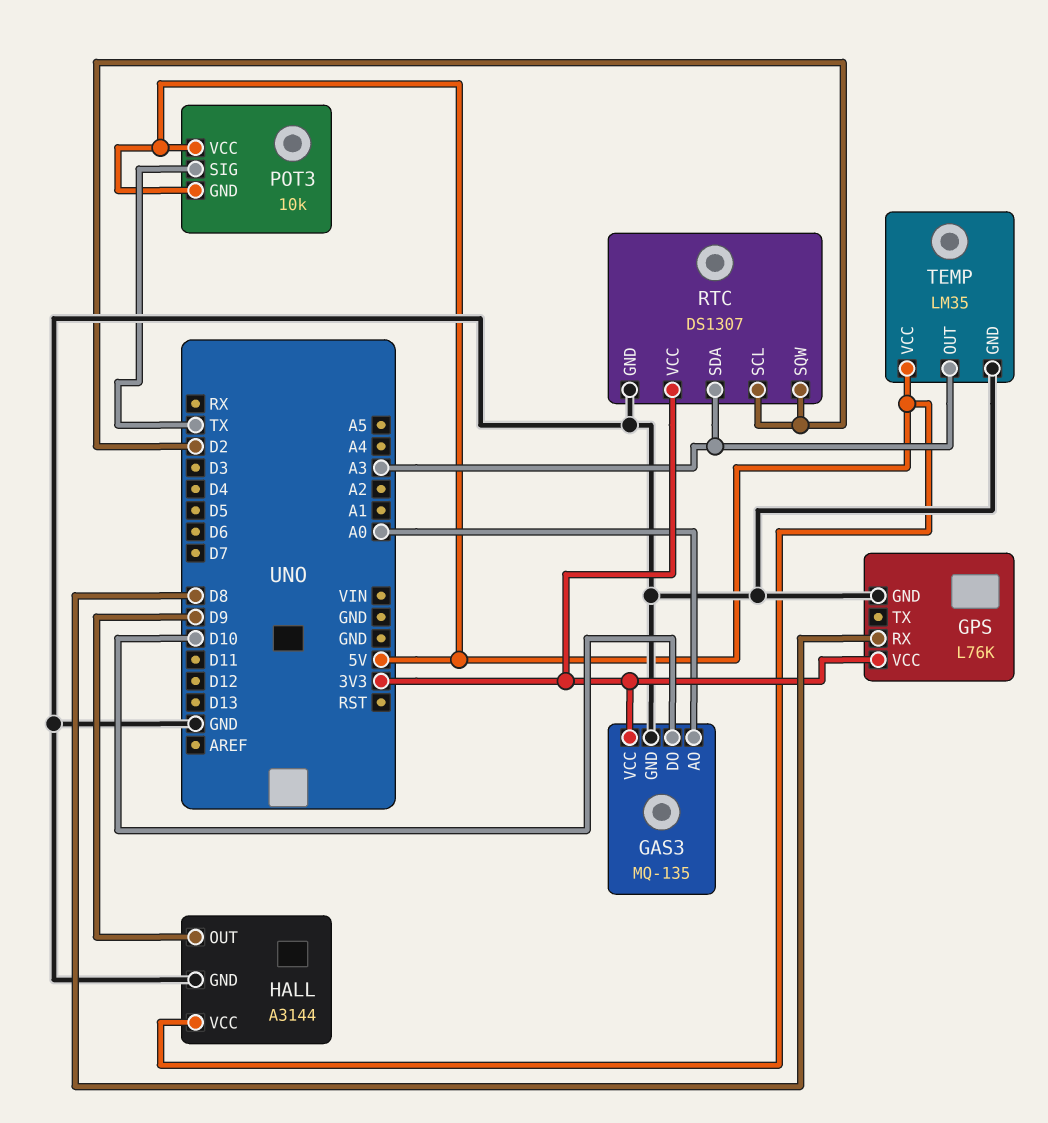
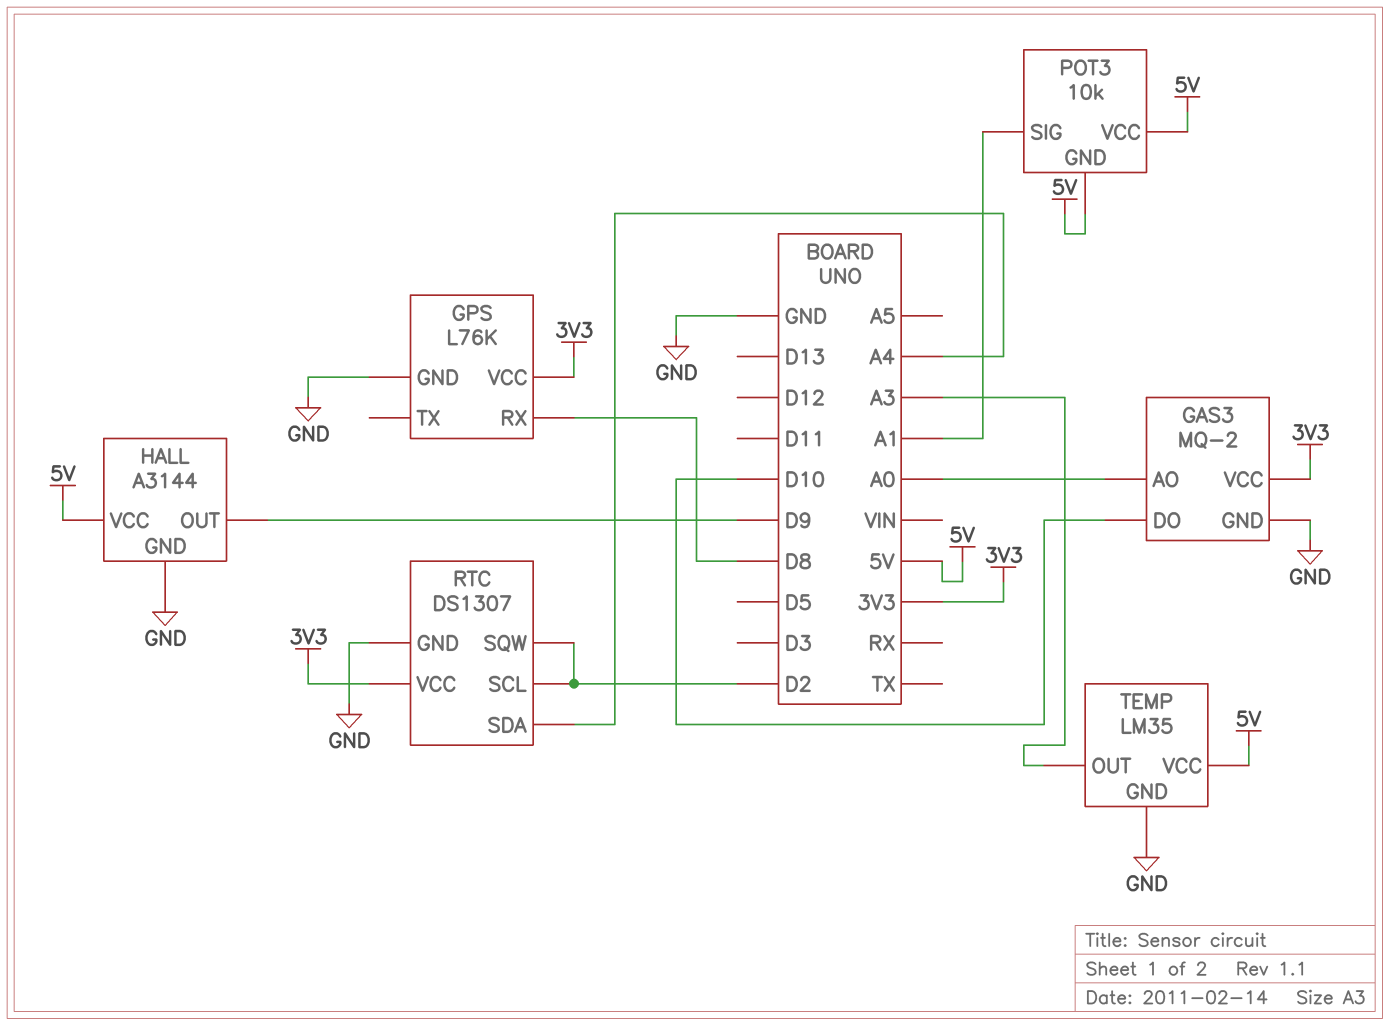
GAS3: MQ-135 -> MQ-2
POT3 pin SIG: TX -> A1
RTC pin SDA: A3 -> A4

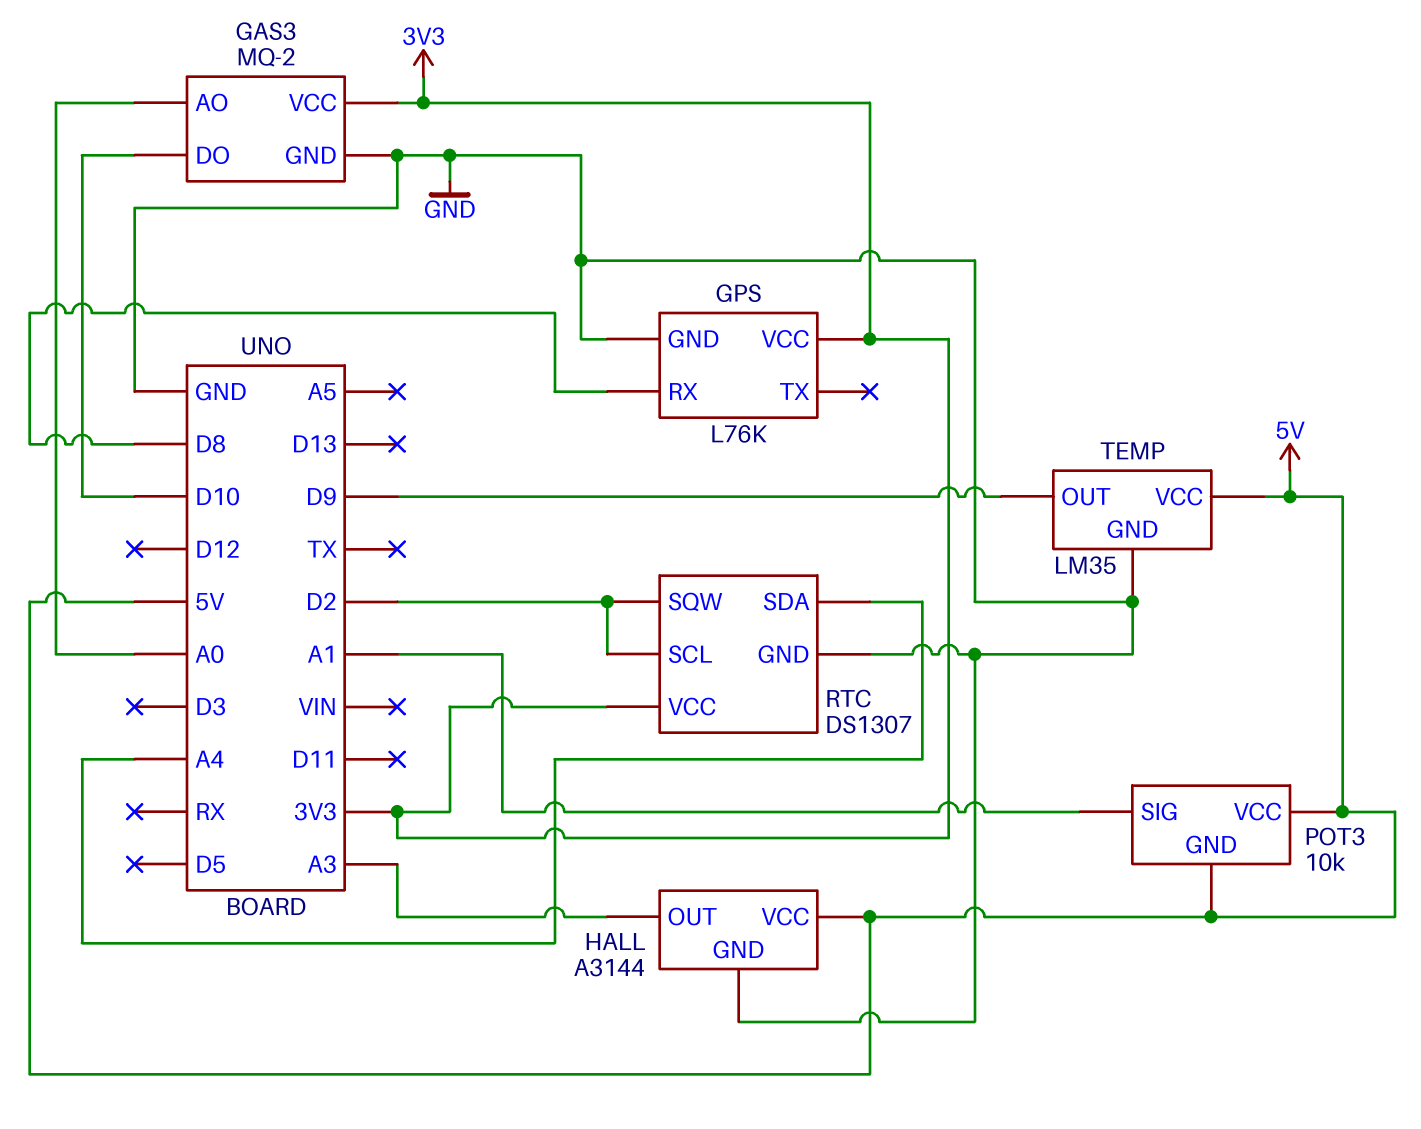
HALL pin OUT: D9 -> A3
TEMP pin OUT: A3 -> D9

